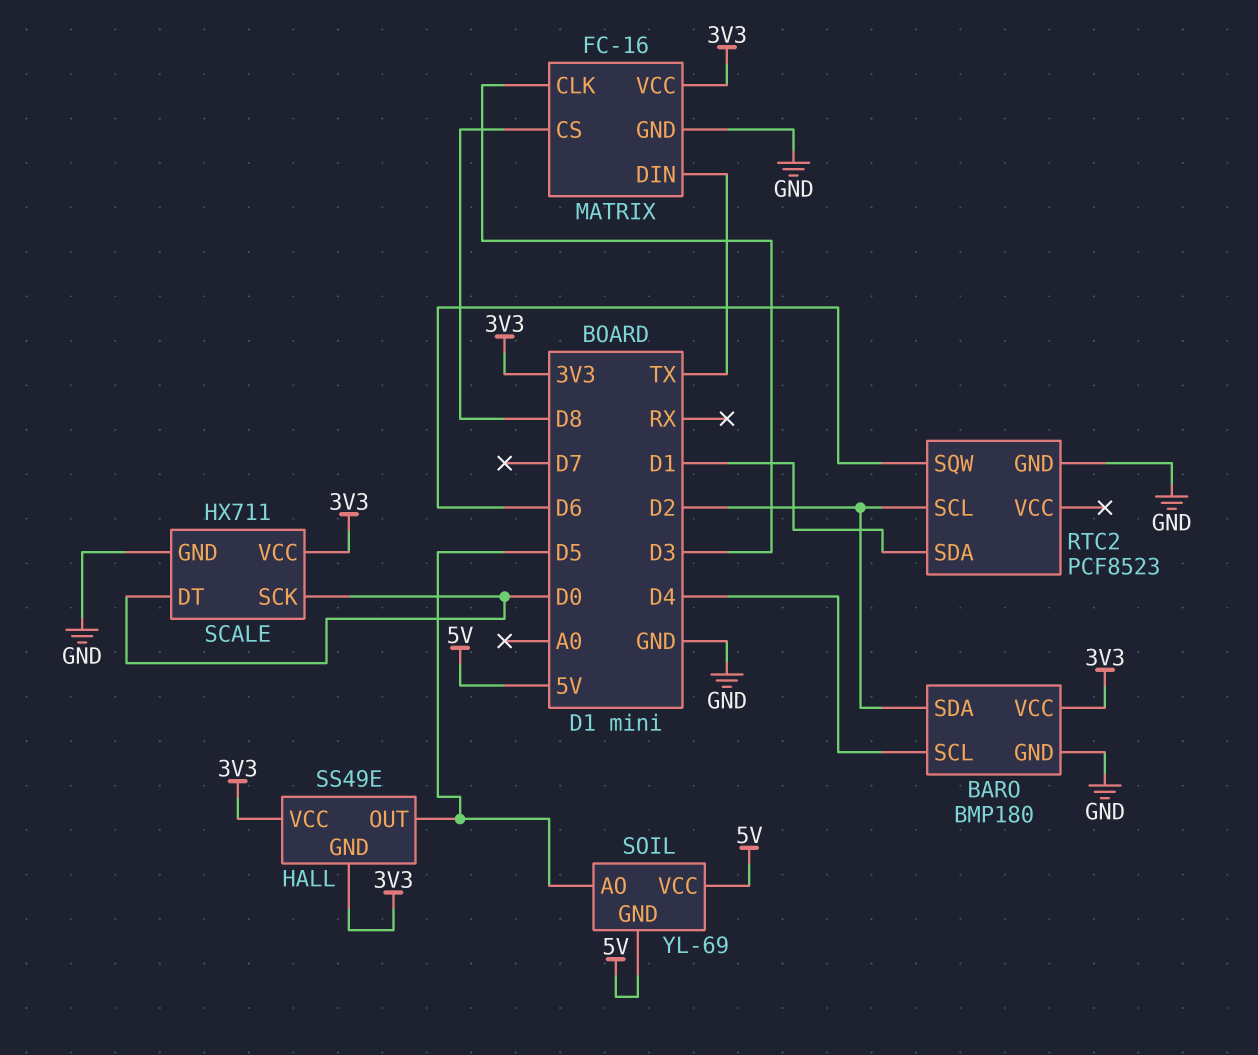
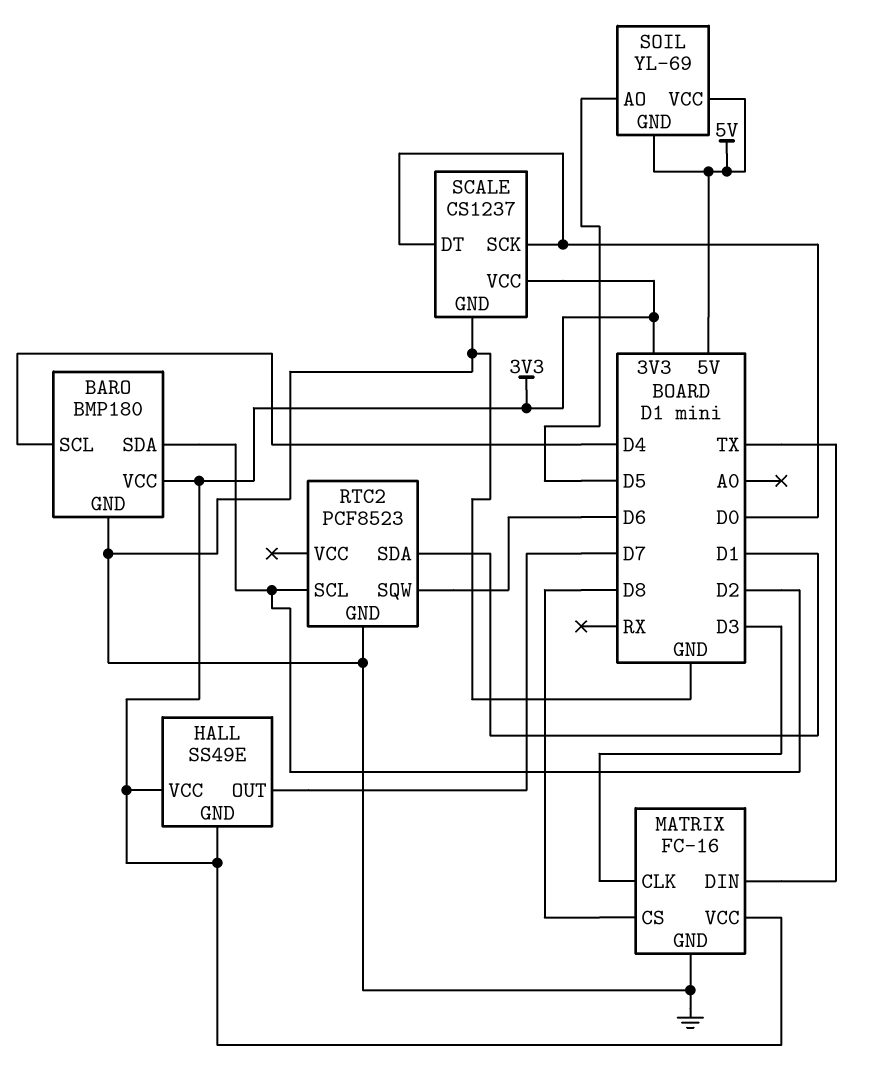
HALL pin OUT: D5 -> D7
SCALE: HX711 -> CS1237

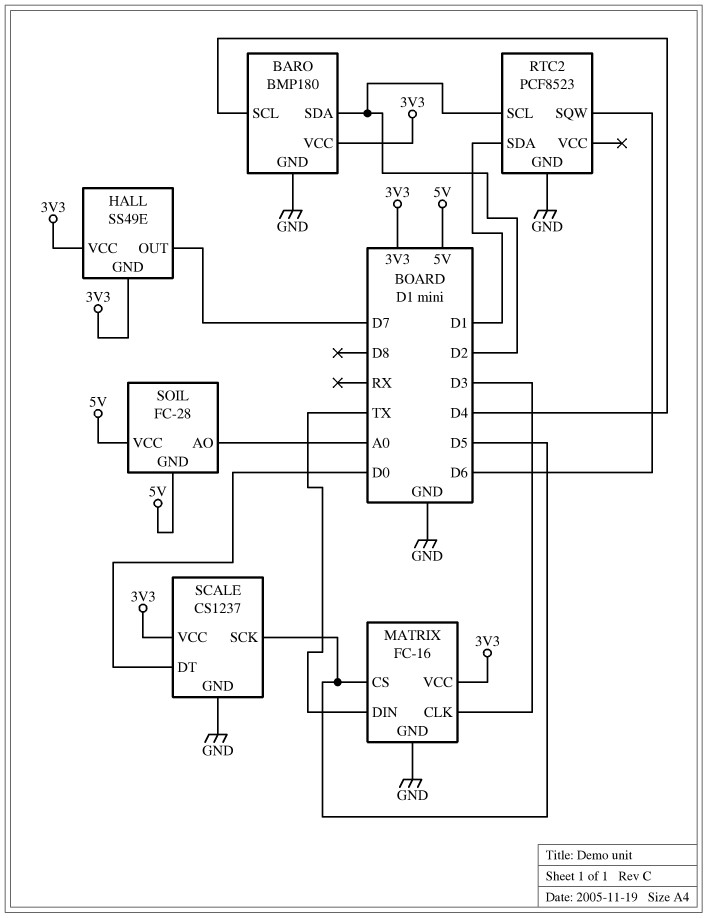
MATRIX pin CS: D8 -> D5
SCALE pin SCK: D0 -> D5
SOIL: YL-69 -> FC-28
SOIL pin AO: D5 -> A0

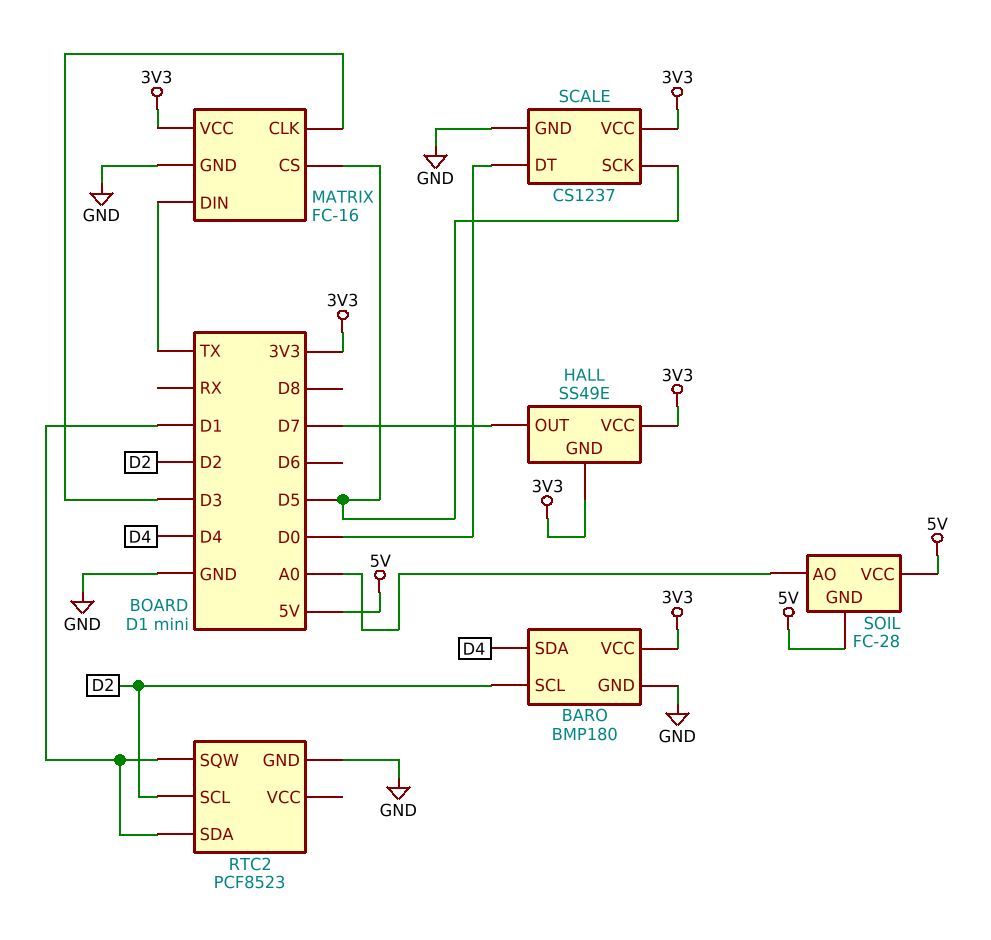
BARO pin SCL: D4 -> D2
BARO pin SDA: D2 -> D4
RTC2 pin SQW: D6 -> D1

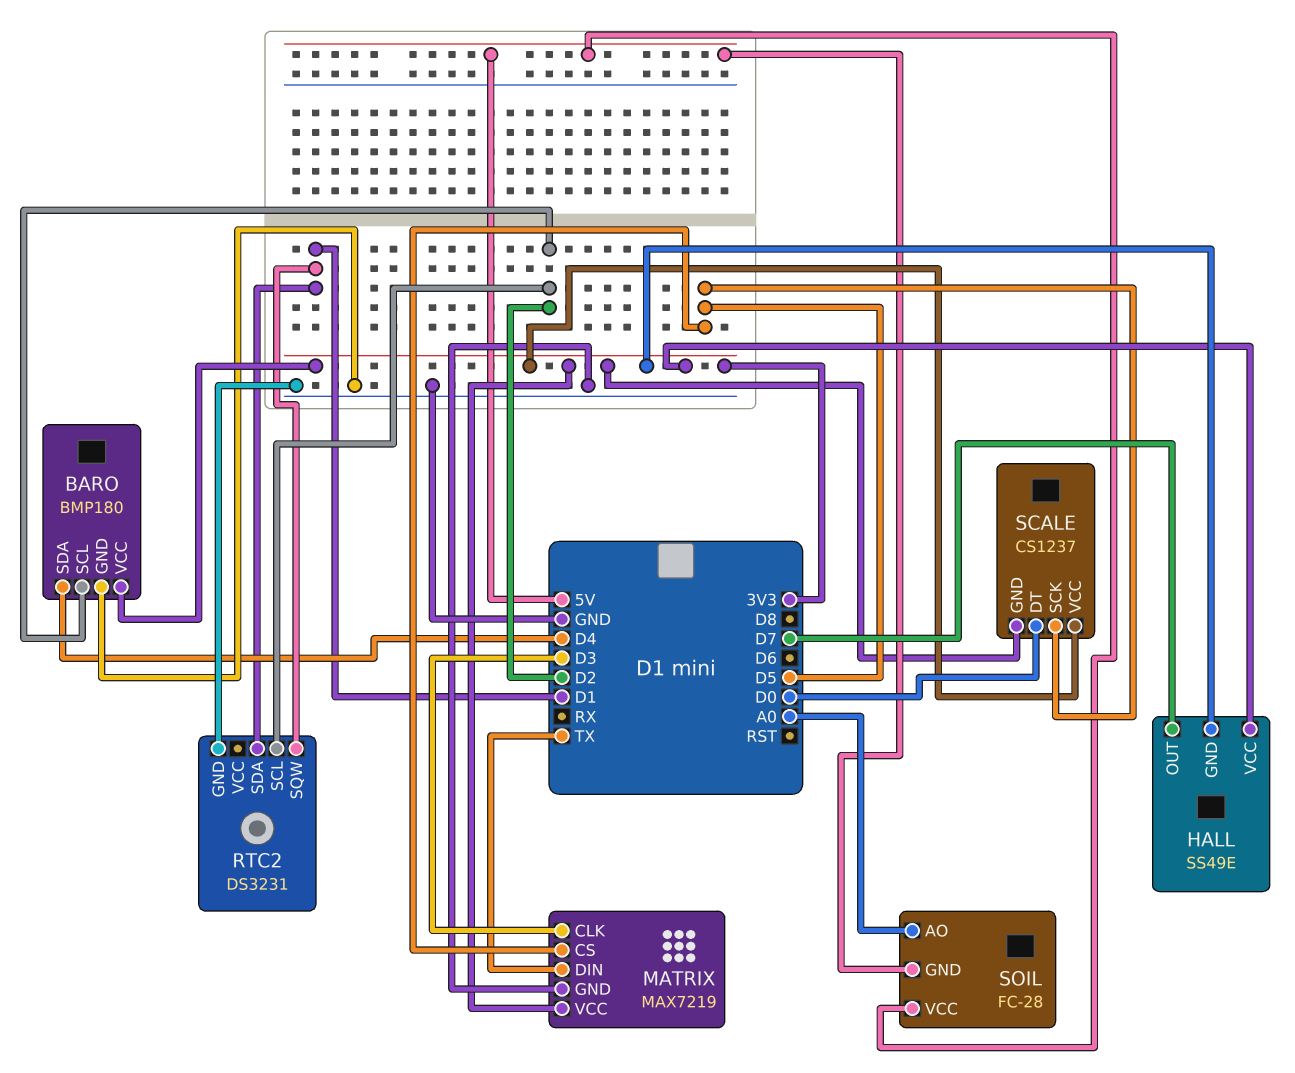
MATRIX: FC-16 -> MAX7219
RTC2: PCF8523 -> DS3231
SCALE pin GND: GND -> 3V3

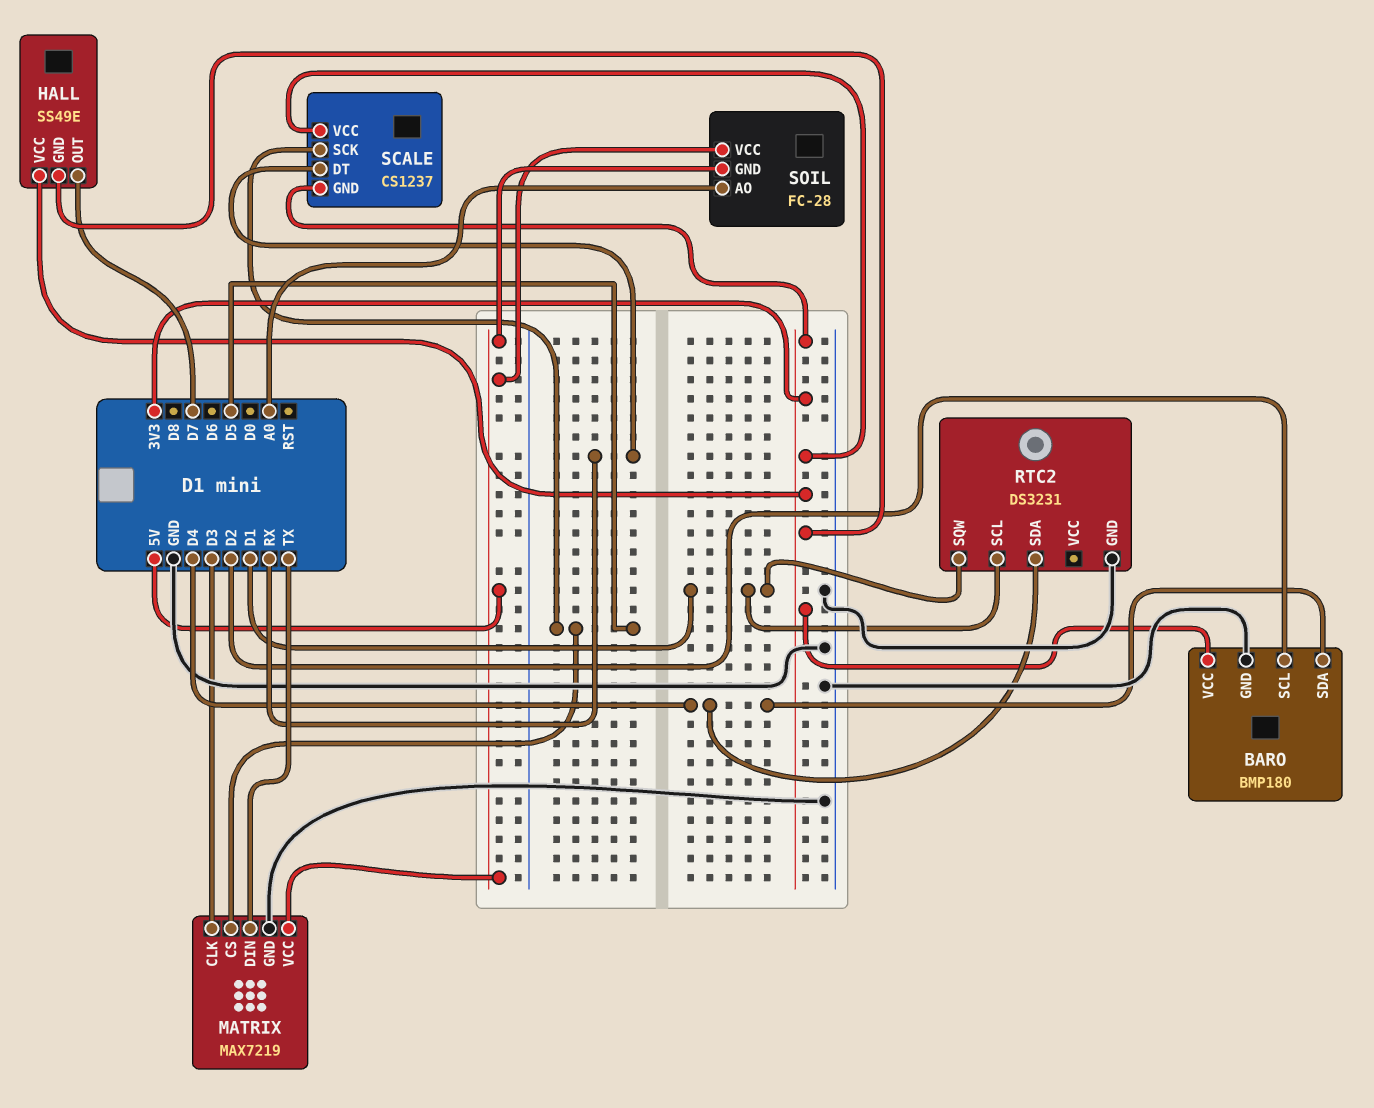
MATRIX pin VCC: 3V3 -> 5V
RTC2 pin SCL: D2 -> D1
RTC2 pin SDA: D1 -> D4
SCALE pin DT: D0 -> RX

